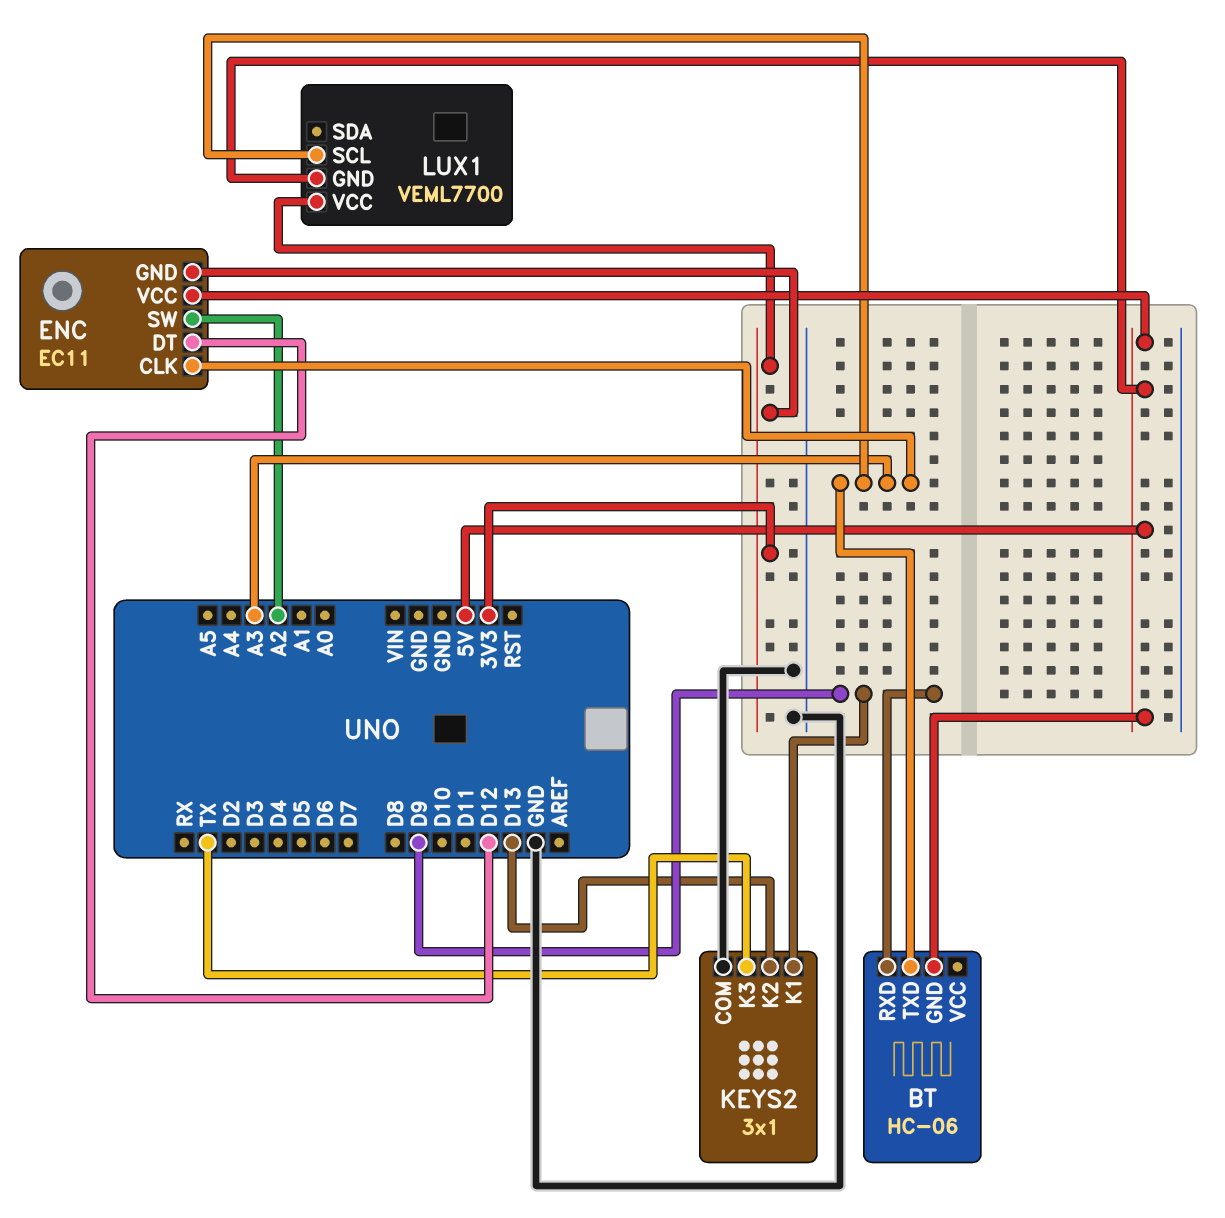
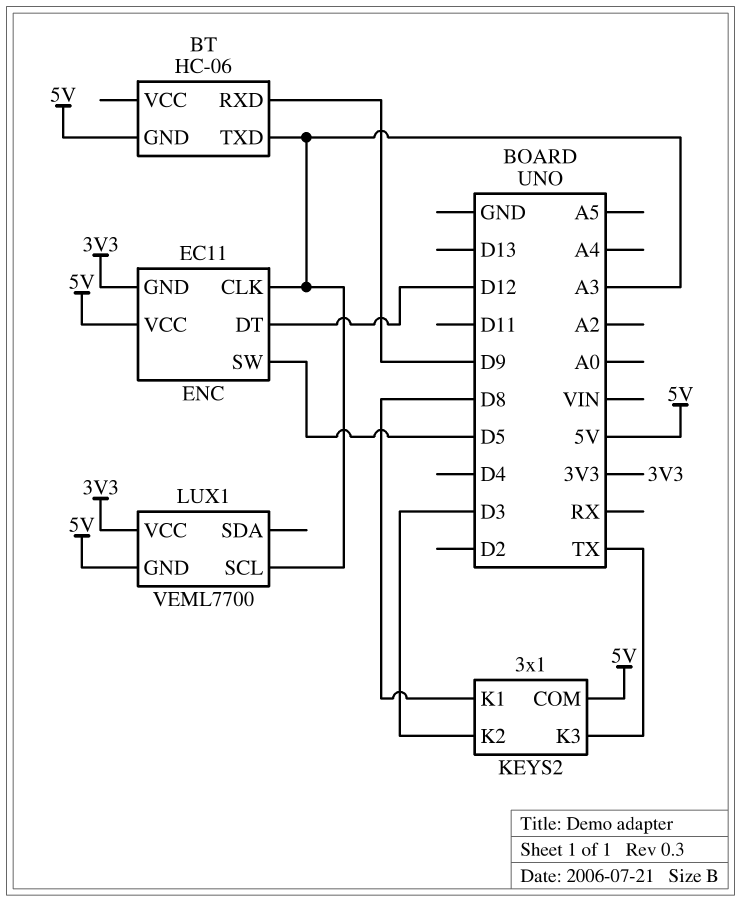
ENC pin SW: A2 -> D5
KEYS2 pin COM: GND -> 5V
KEYS2 pin K1: D9 -> D8
KEYS2 pin K2: D13 -> D3

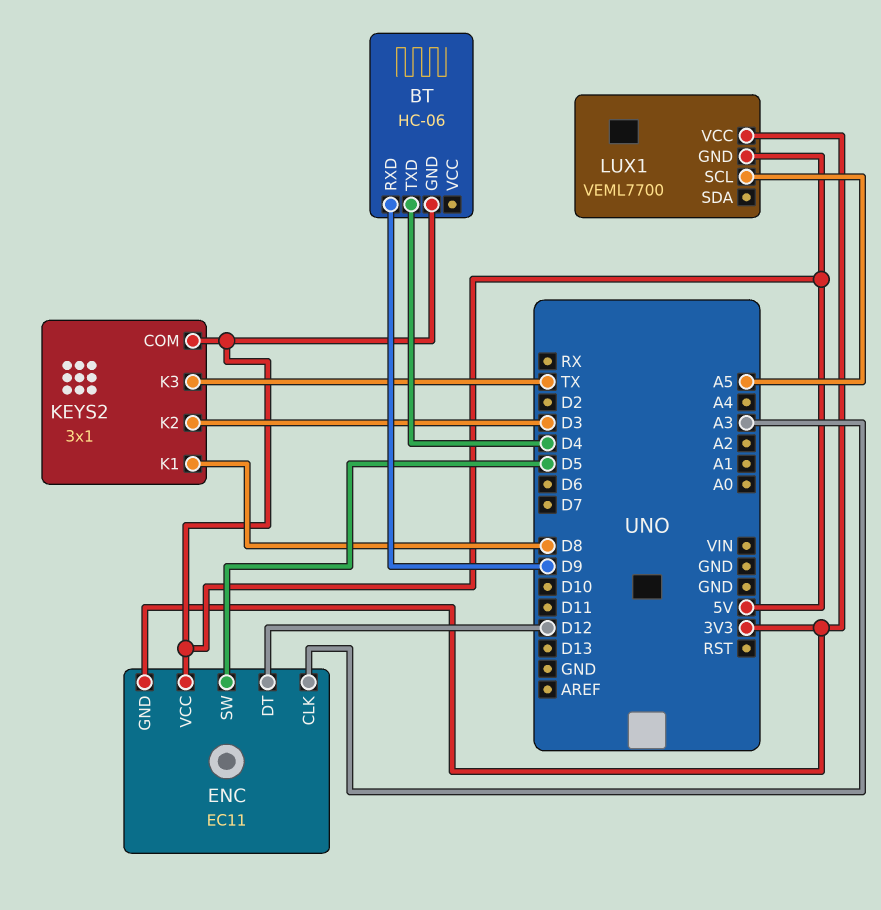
BT pin TXD: A3 -> D4
LUX1 pin SCL: A3 -> A5

